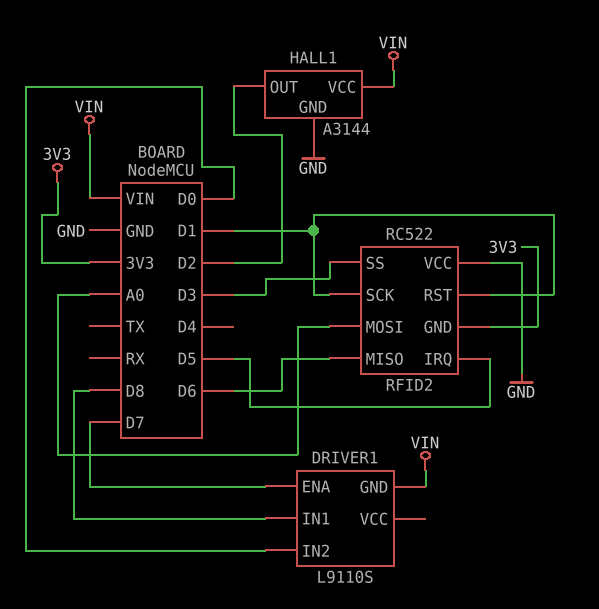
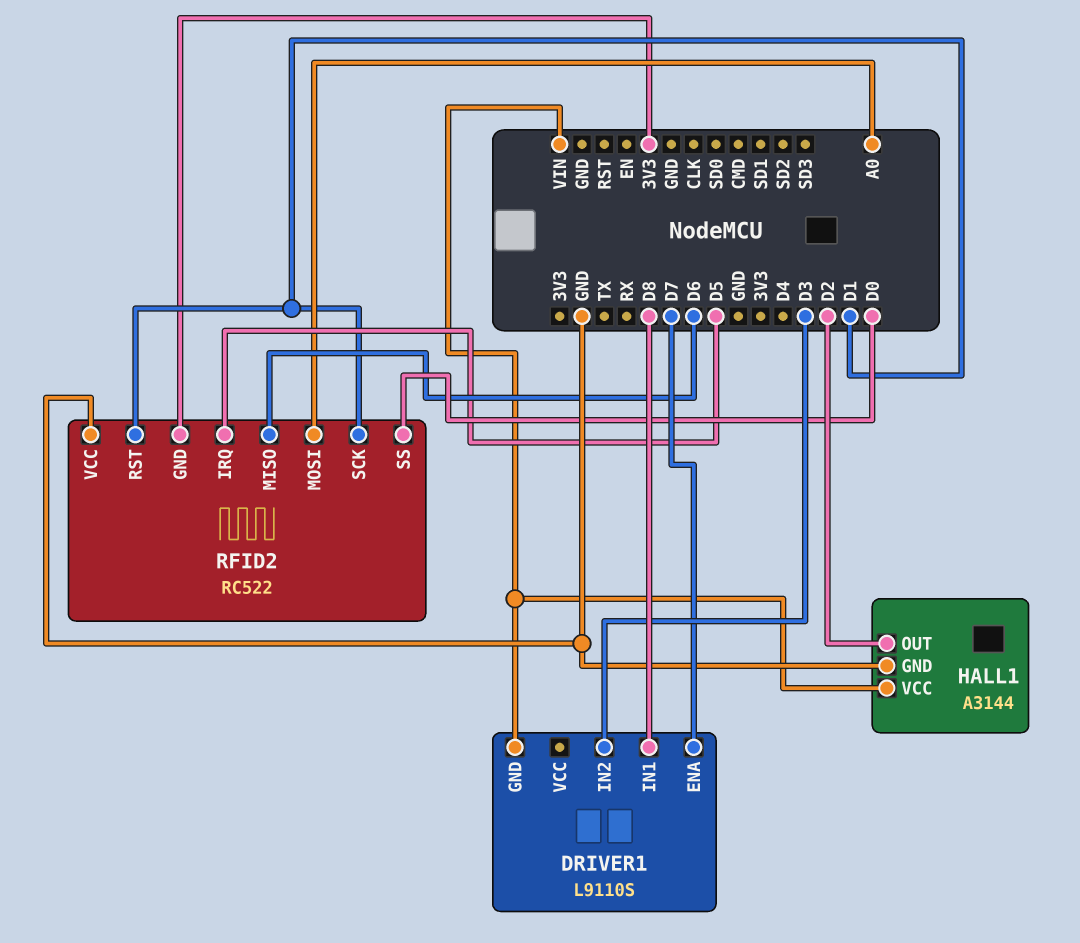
DRIVER1 pin IN2: D0 -> D3
RFID2 pin SS: D3 -> D0

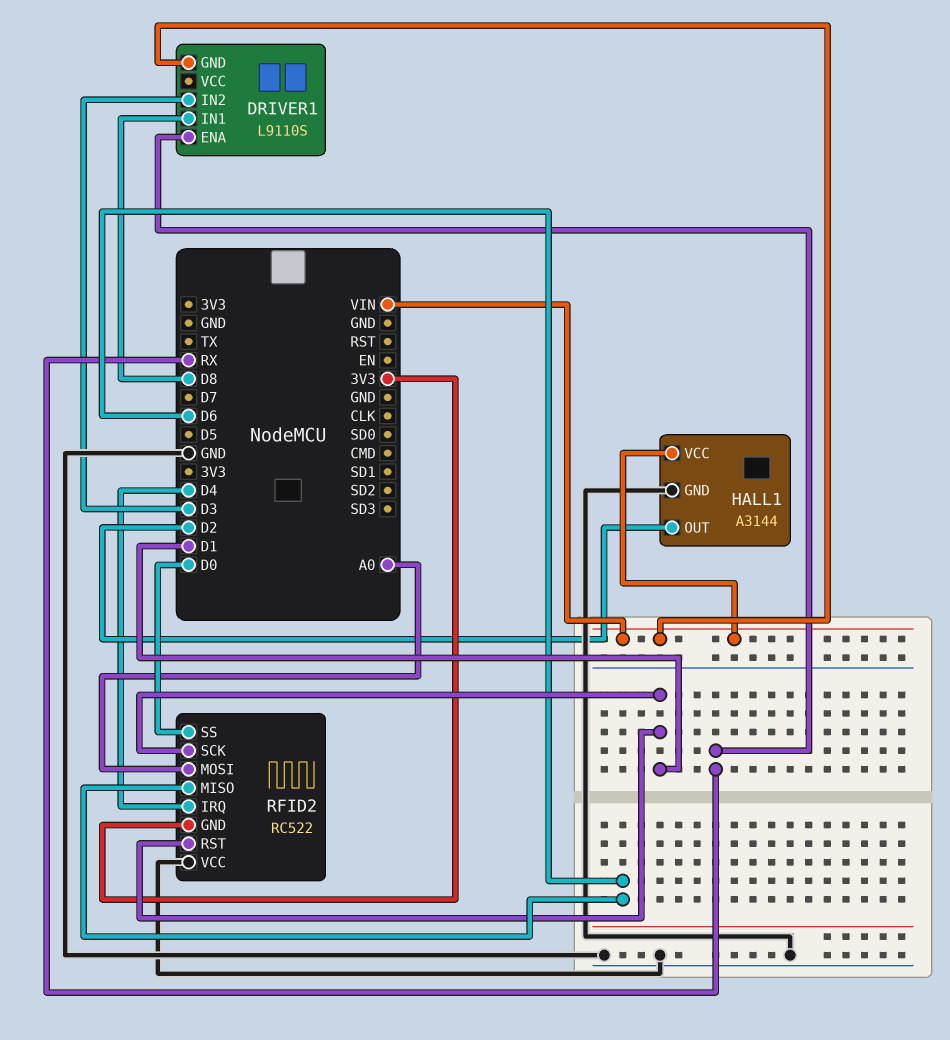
DRIVER1 pin ENA: D7 -> RX
RFID2 pin IRQ: D5 -> D4

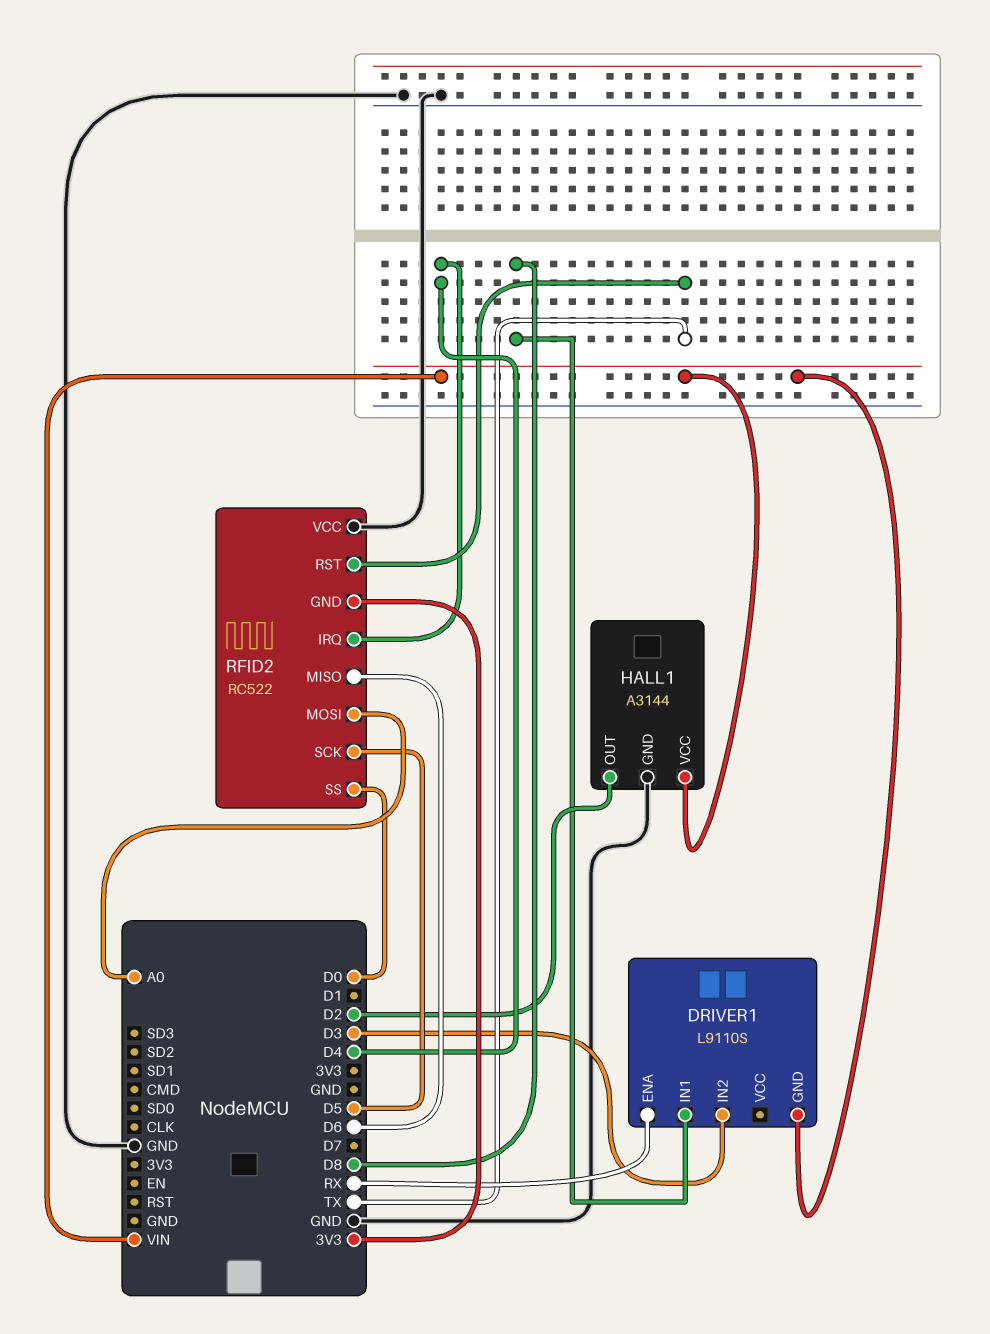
RFID2 pin RST: D1 -> TX
RFID2 pin SCK: D1 -> D5

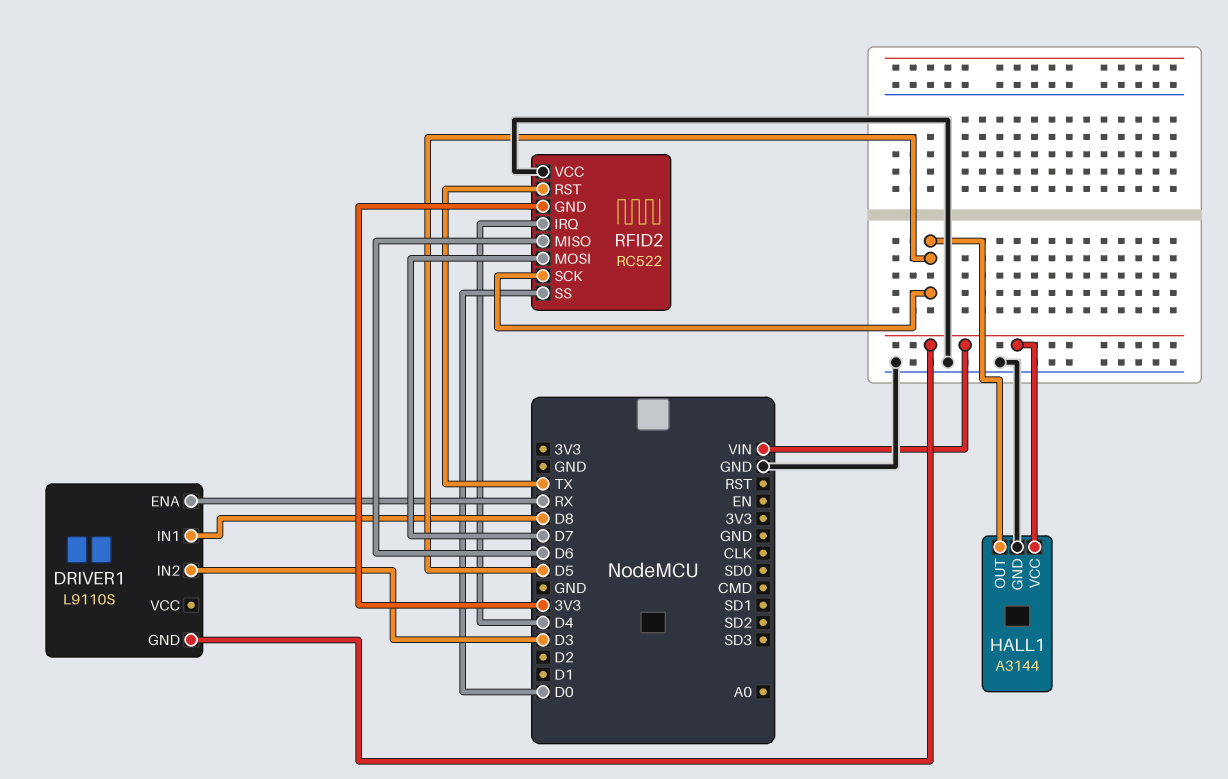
HALL1 pin OUT: D2 -> D5
RFID2 pin MOSI: A0 -> D7

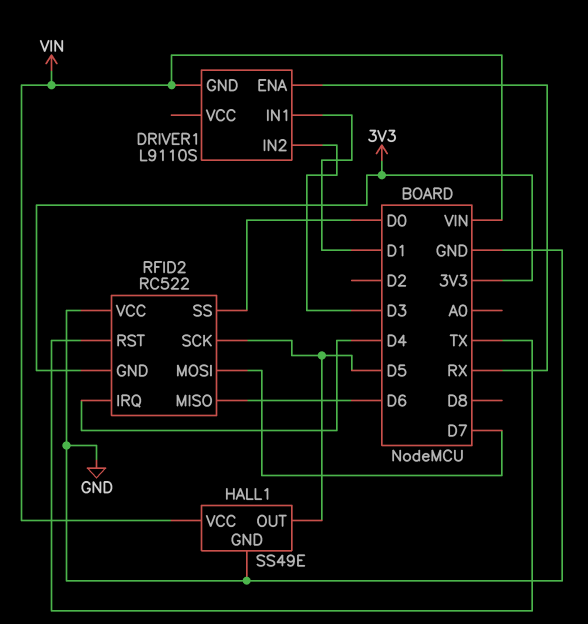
DRIVER1 pin IN1: D8 -> D1
HALL1: A3144 -> SS49E

